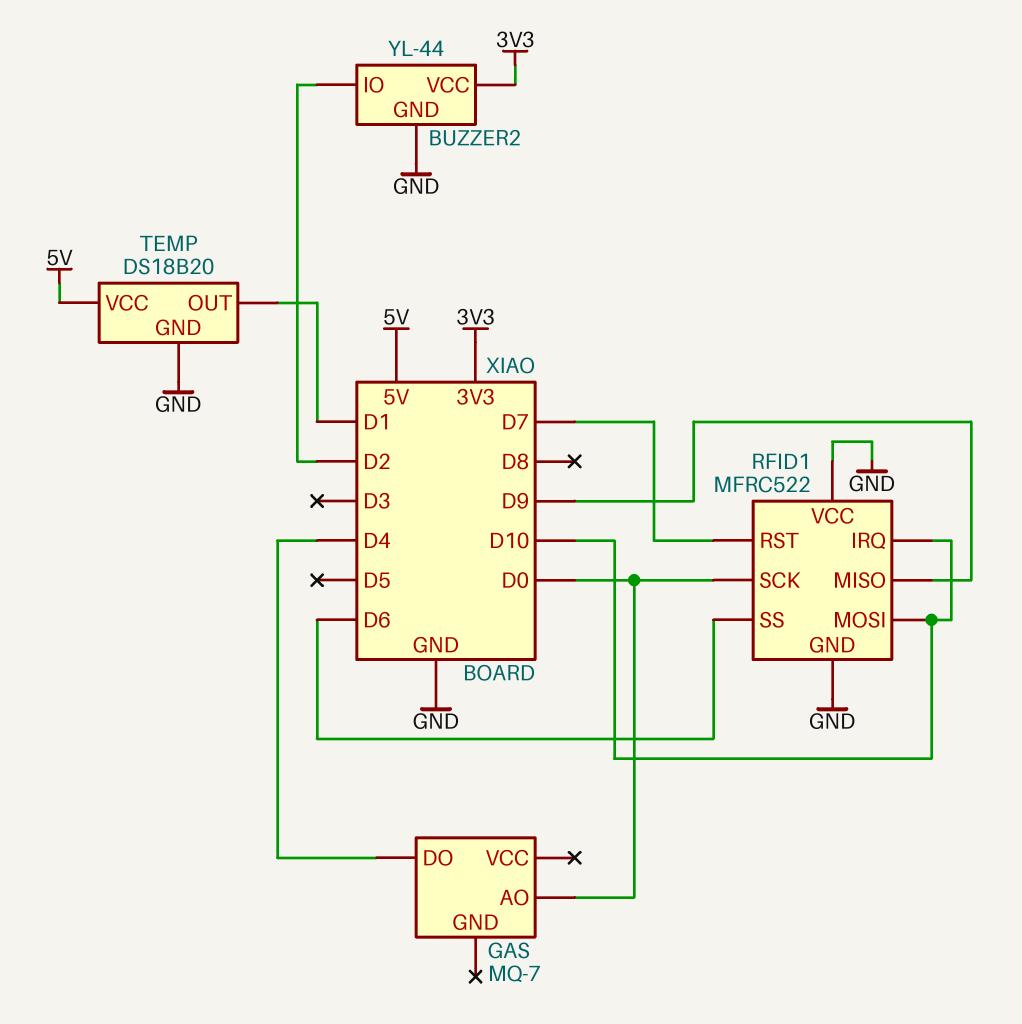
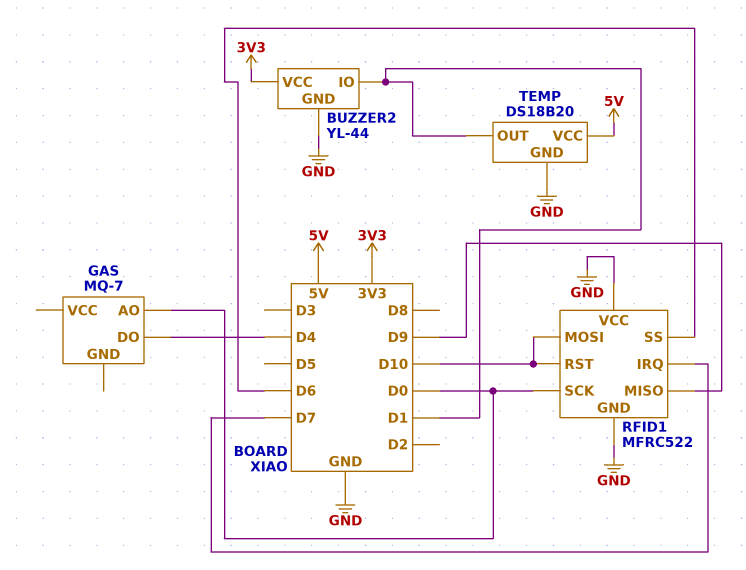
BUZZER2 pin IO: D2 -> D1
RFID1 pin IRQ: D10 -> D7
RFID1 pin RST: D7 -> D10

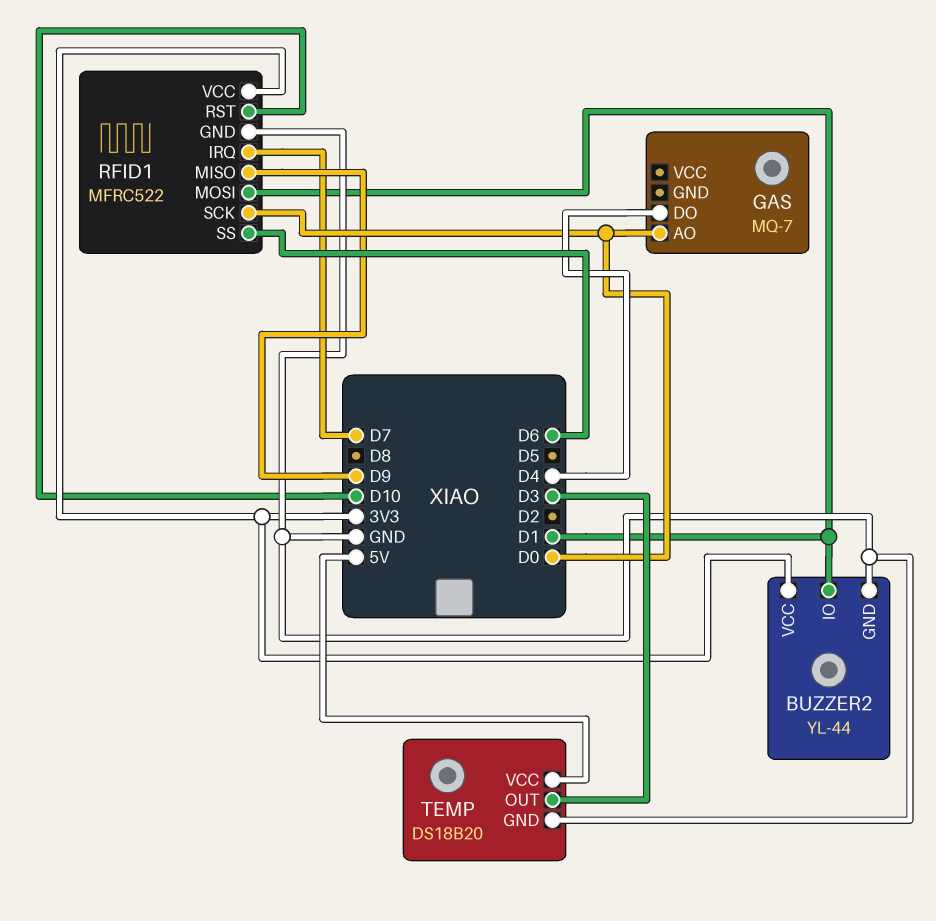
RFID1 pin MOSI: D10 -> D1
RFID1 pin VCC: GND -> 3V3
TEMP pin OUT: D1 -> D3

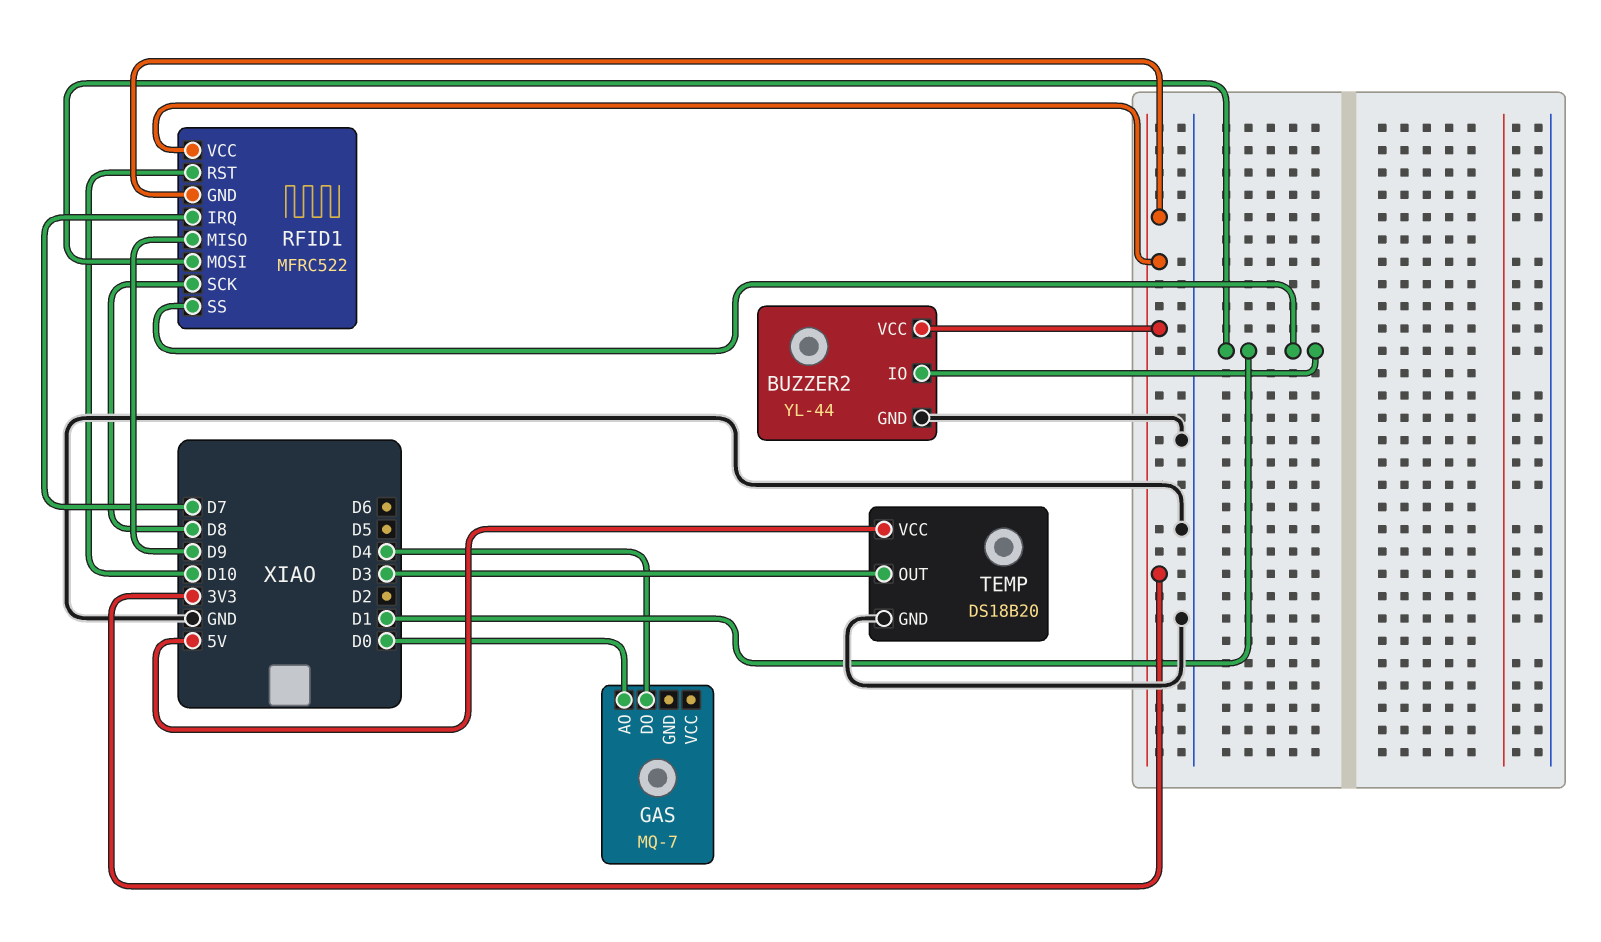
RFID1 pin GND: GND -> 3V3
RFID1 pin SCK: D0 -> D8
RFID1 pin SS: D6 -> D1

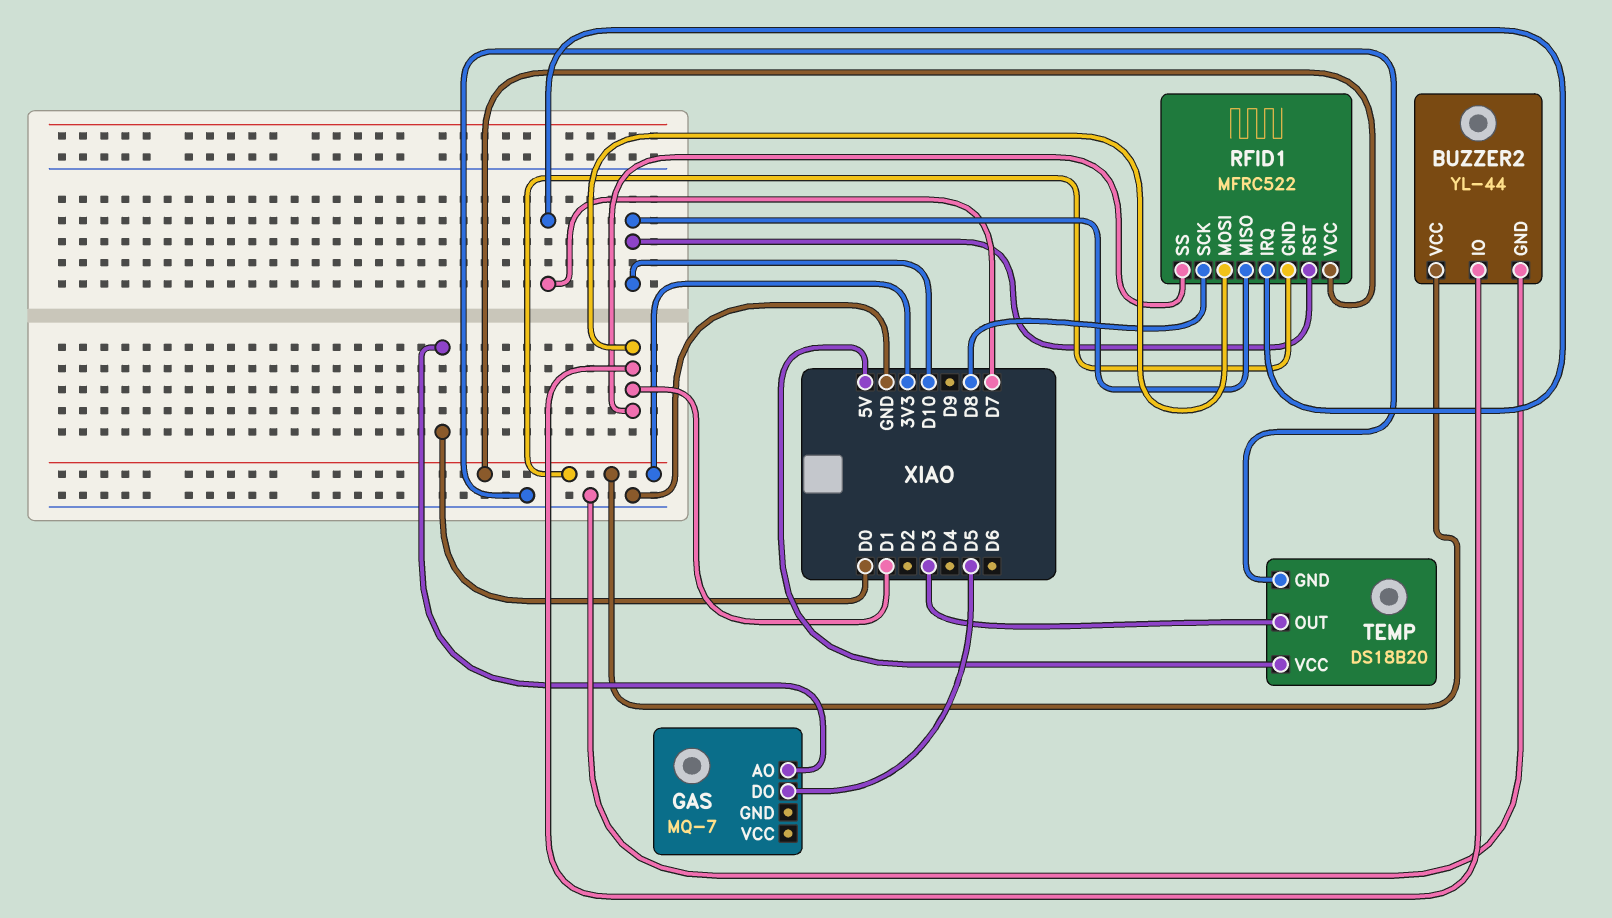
GAS pin DO: D4 -> D5
RFID1 pin MISO: D9 -> D10

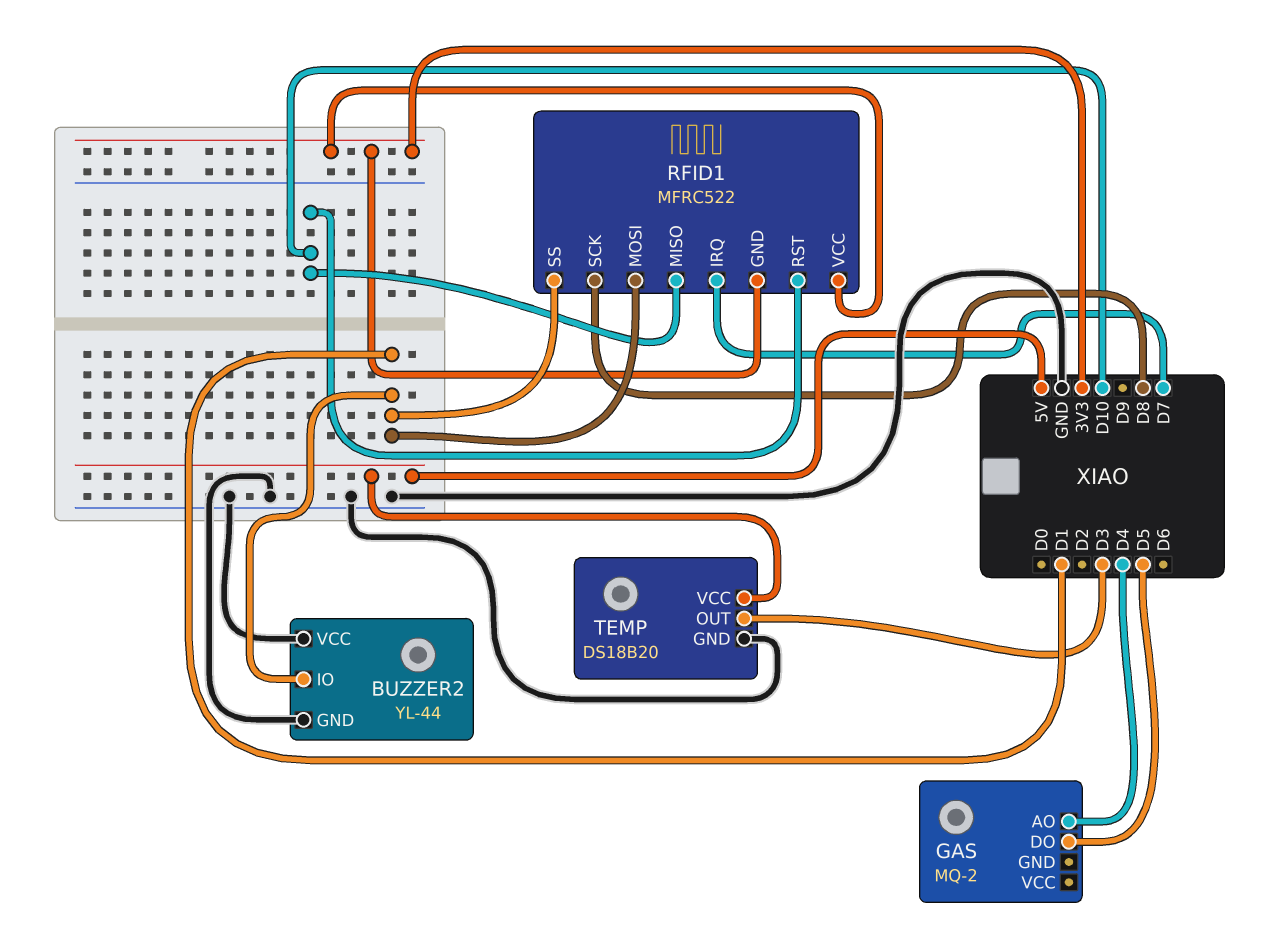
BUZZER2 pin VCC: 3V3 -> GND
GAS: MQ-7 -> MQ-2
GAS pin AO: D0 -> D4

